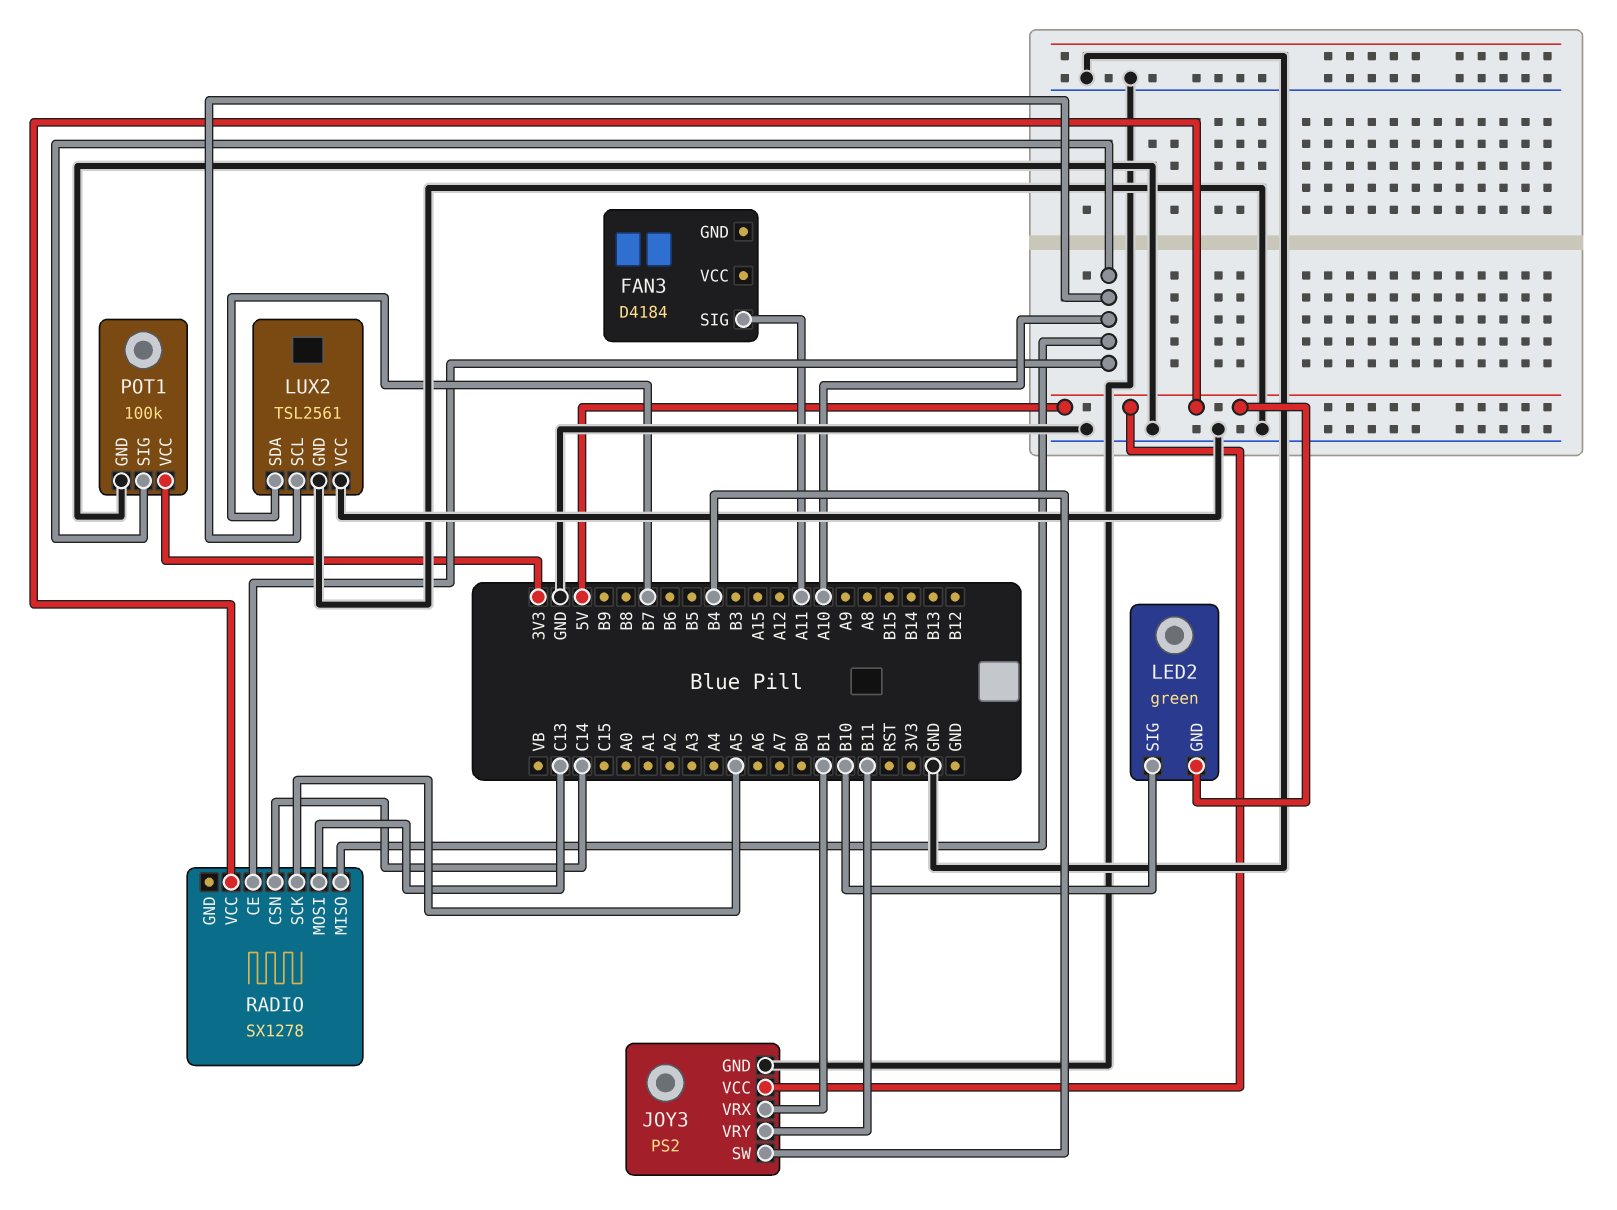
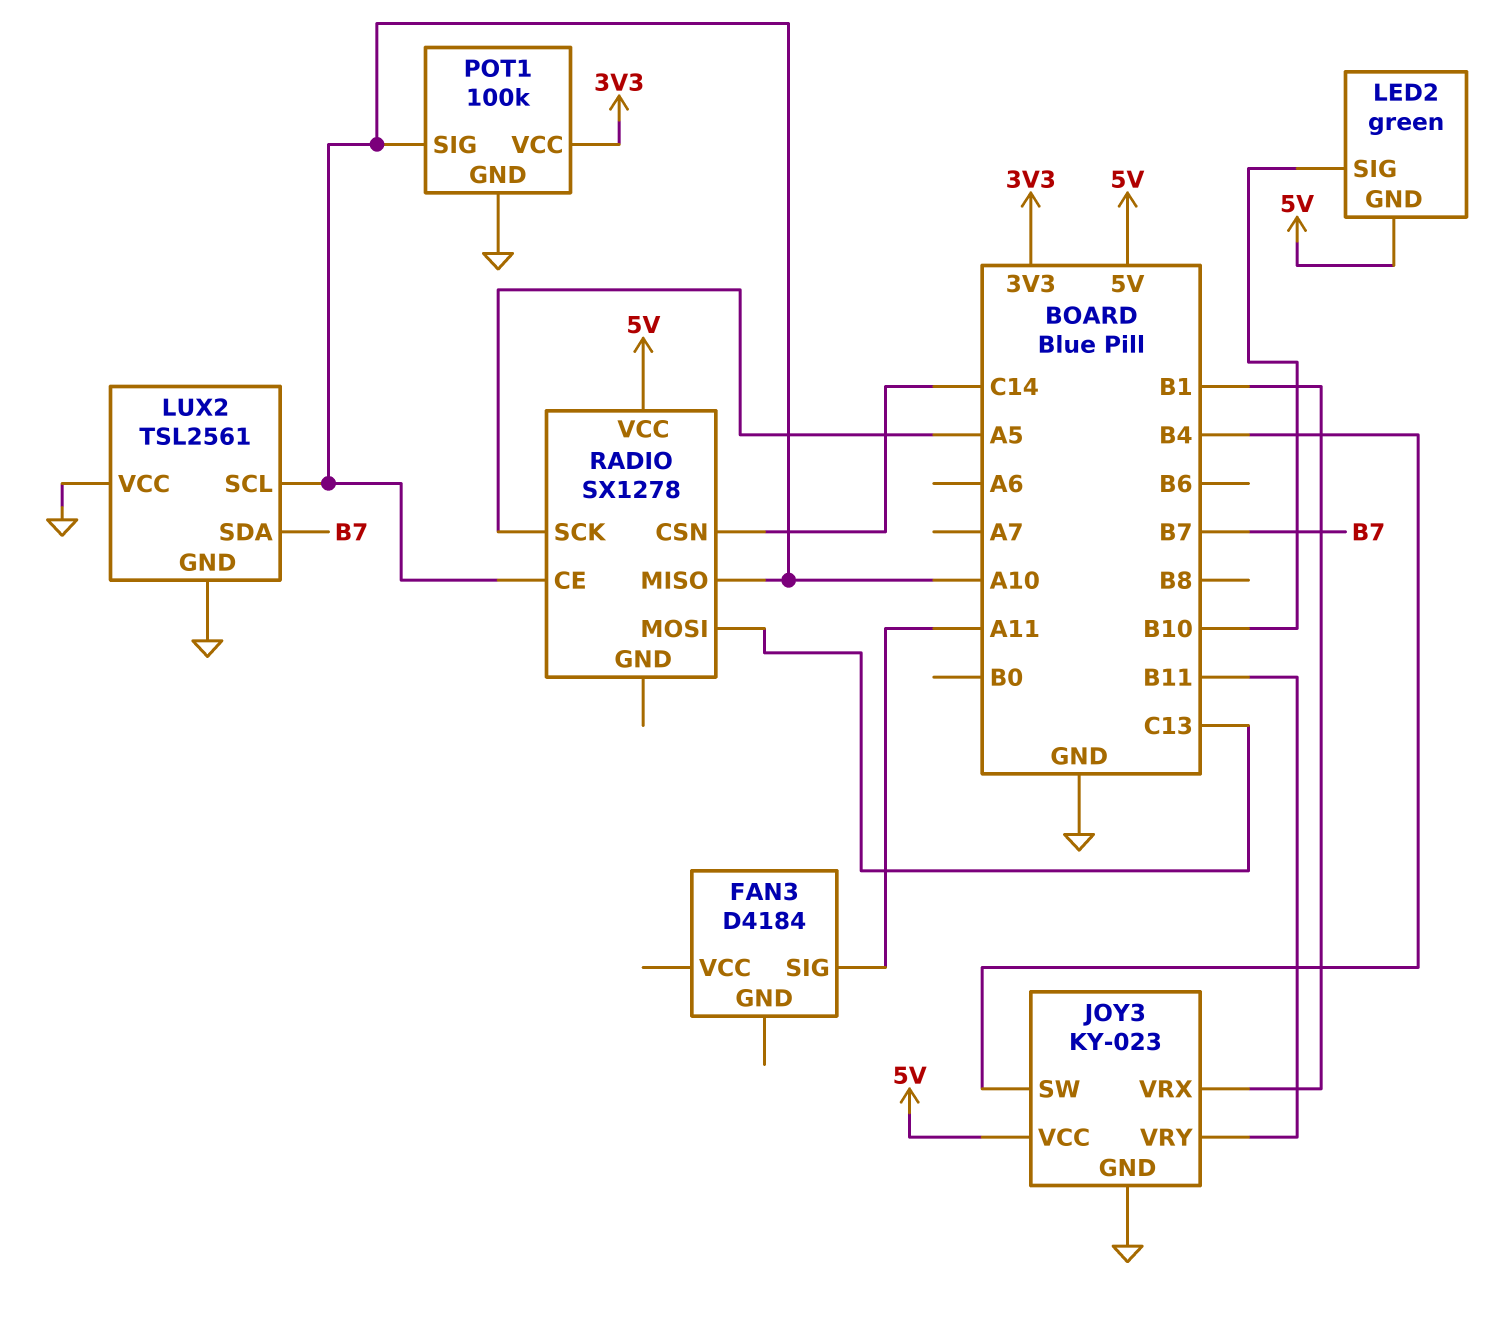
JOY3: PS2 -> KY-023

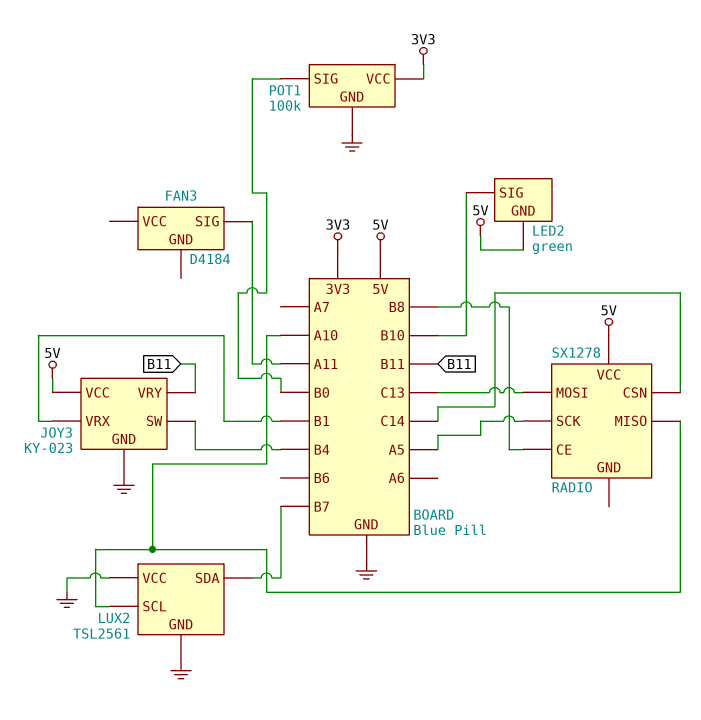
POT1 pin SIG: A10 -> B0
RADIO pin CE: A10 -> B8

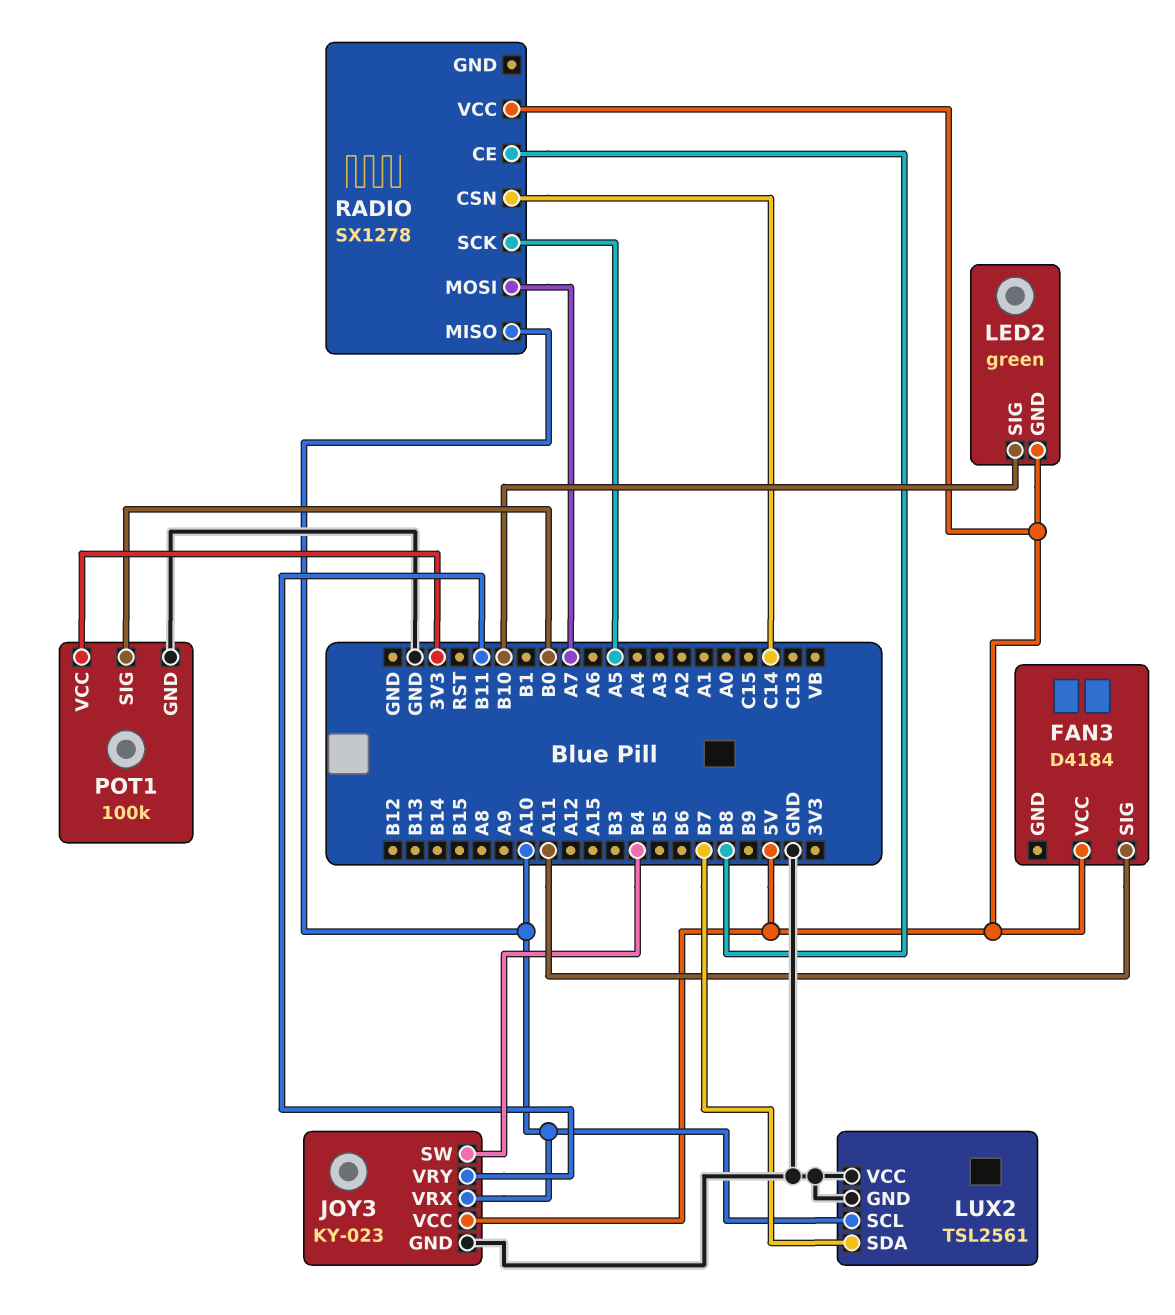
FAN3 pin VCC: none -> 5V
JOY3 pin VRX: B1 -> A10
RADIO pin MOSI: C13 -> A7

